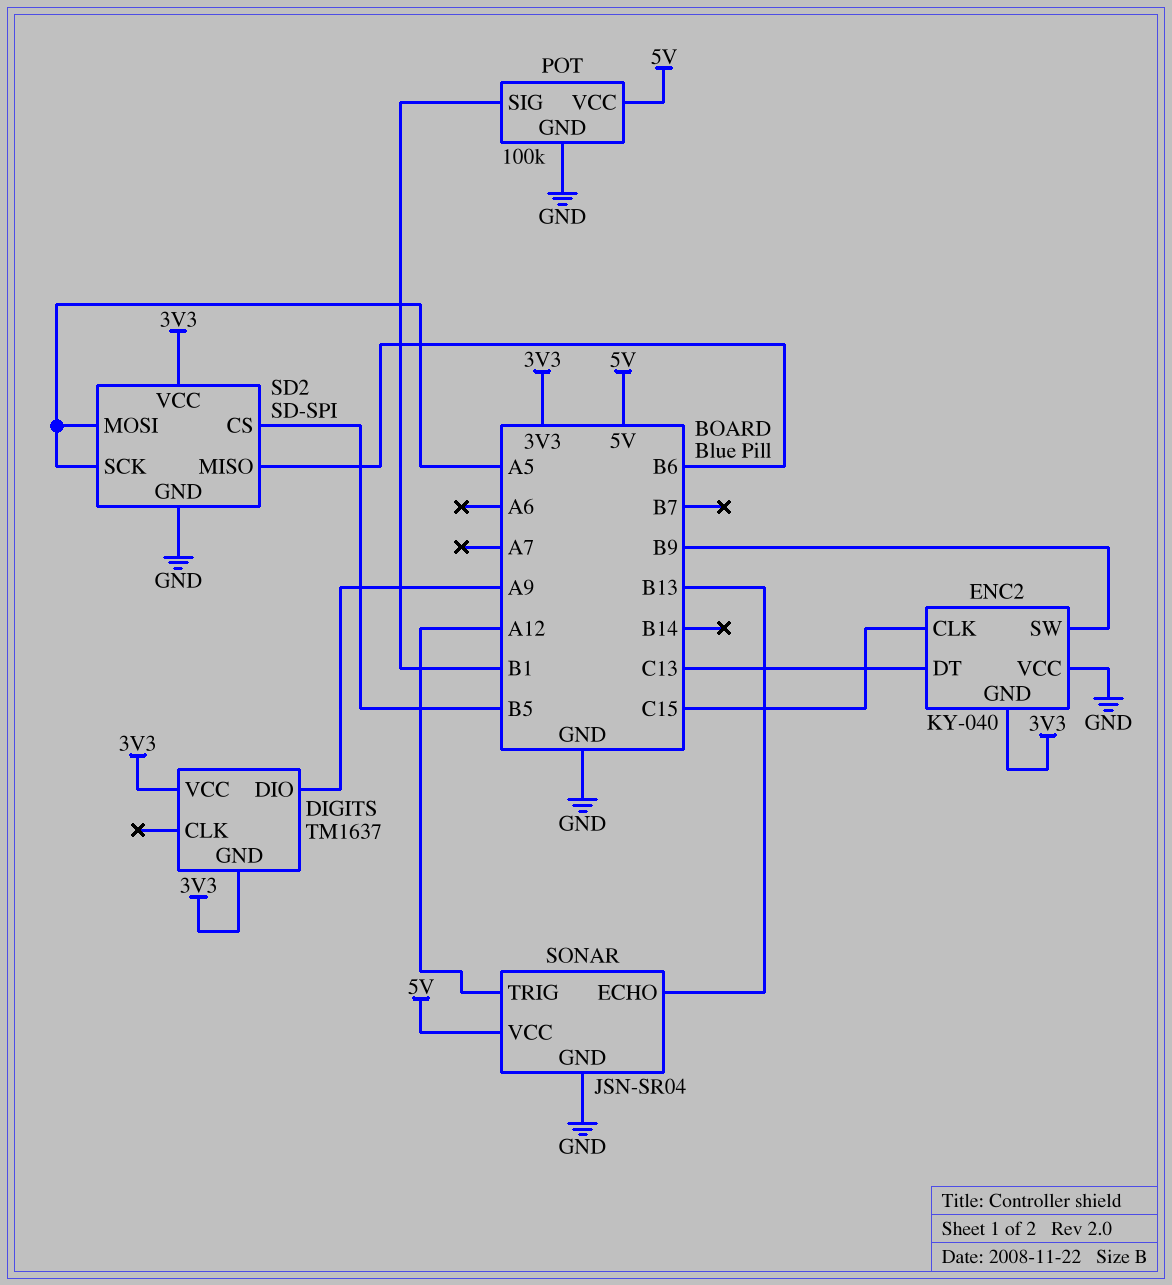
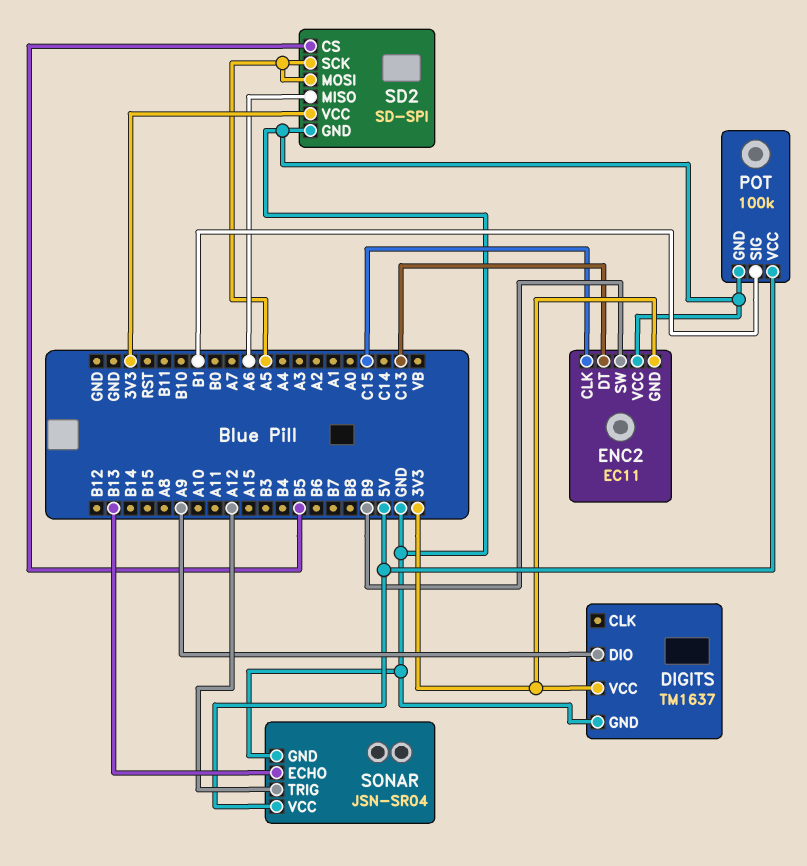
DIGITS pin GND: 3V3 -> GND
ENC2: KY-040 -> EC11
SD2 pin MISO: B6 -> A6

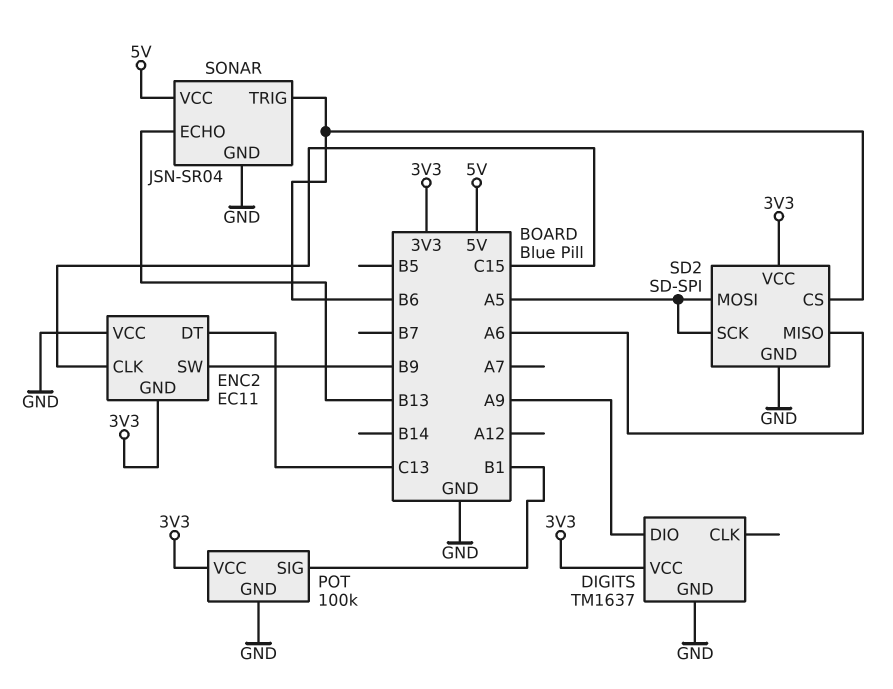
POT pin VCC: 5V -> 3V3
SD2 pin CS: B5 -> B6
SONAR pin TRIG: A12 -> B6

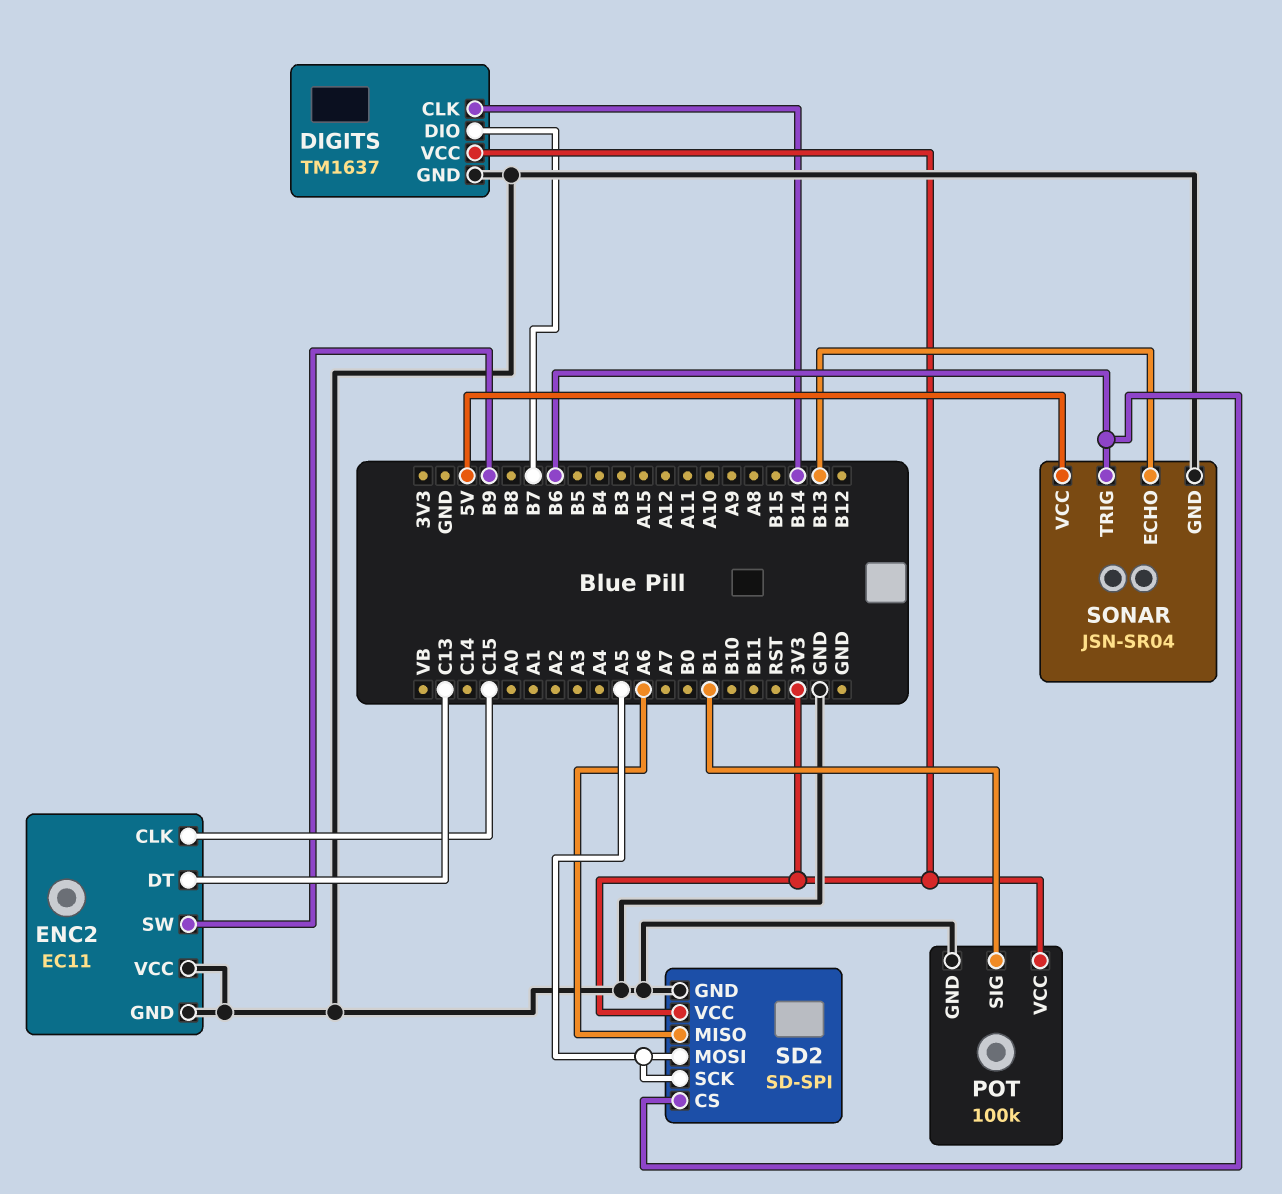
DIGITS pin CLK: none -> B14
DIGITS pin DIO: A9 -> B7
ENC2 pin GND: 3V3 -> GND

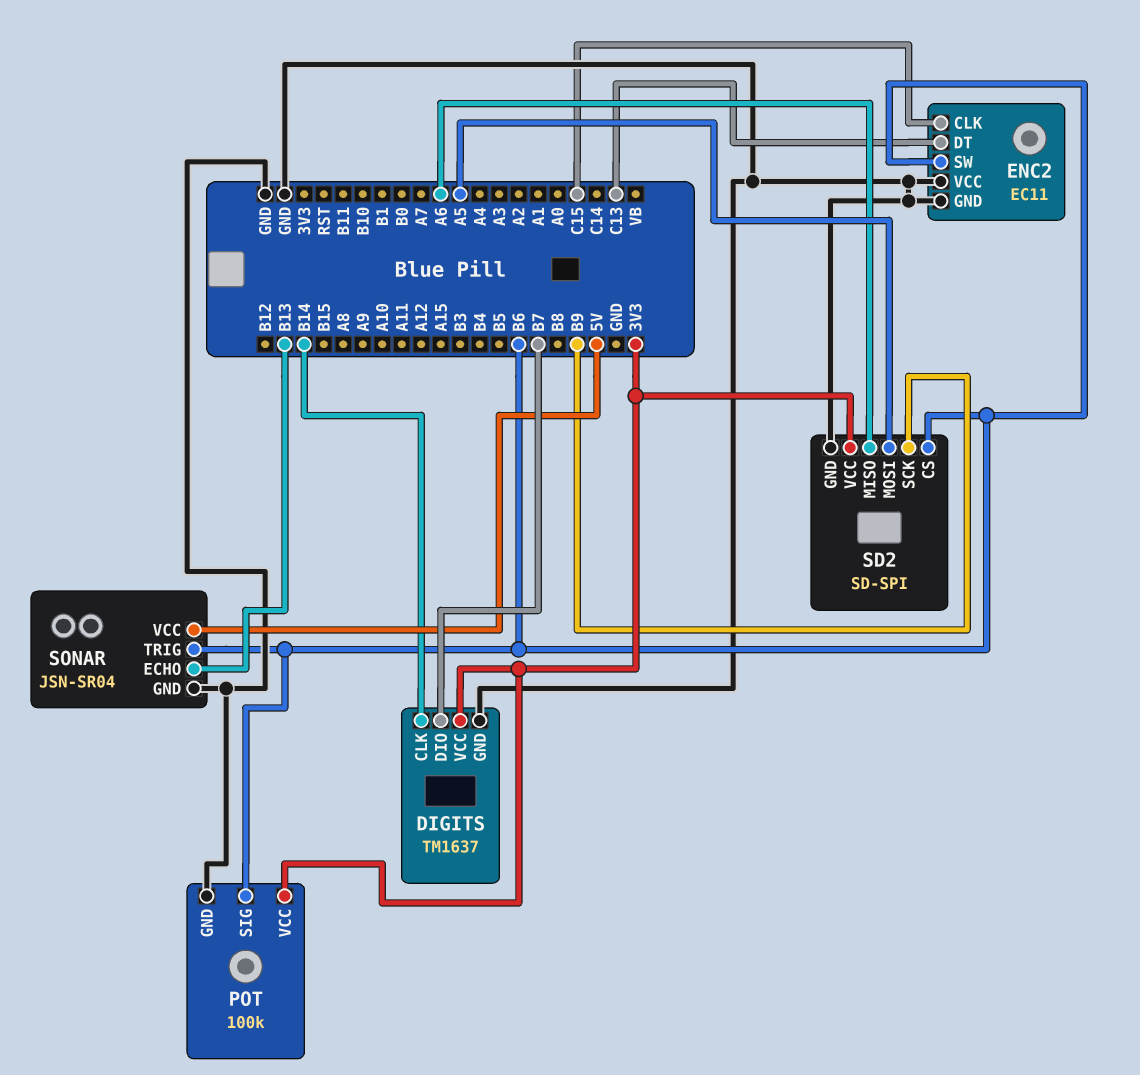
ENC2 pin SW: B9 -> B6
POT pin SIG: B1 -> B6
SD2 pin SCK: A5 -> B9

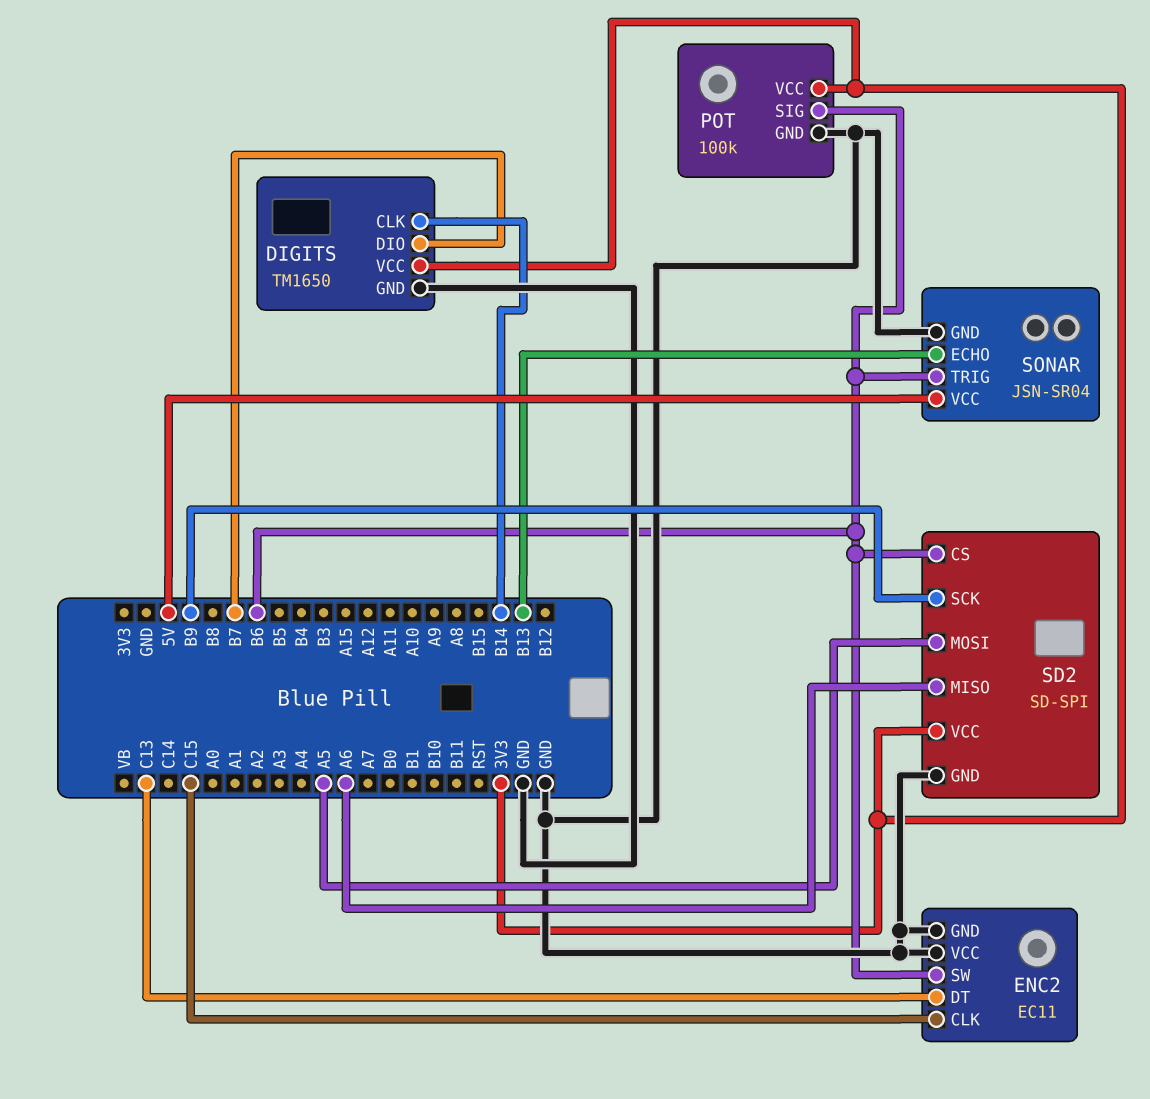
DIGITS: TM1637 -> TM1650

